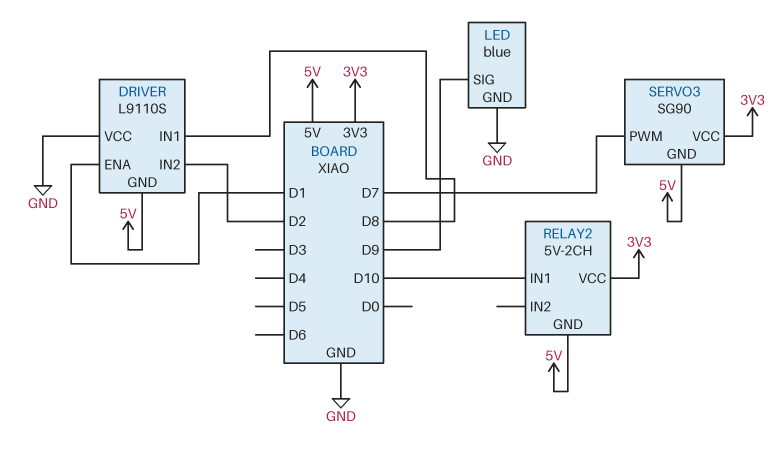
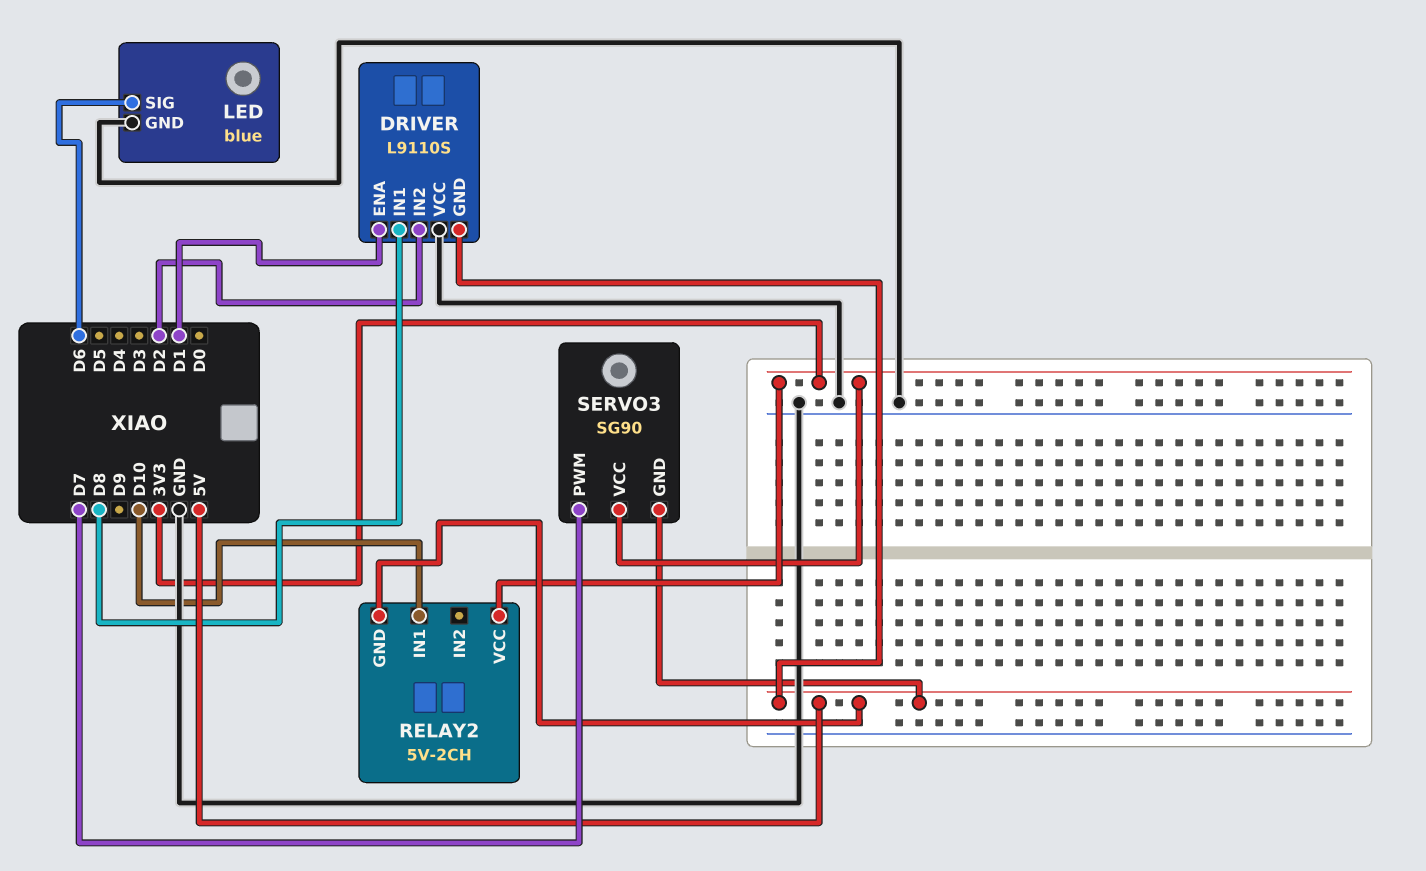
LED pin SIG: D9 -> D6

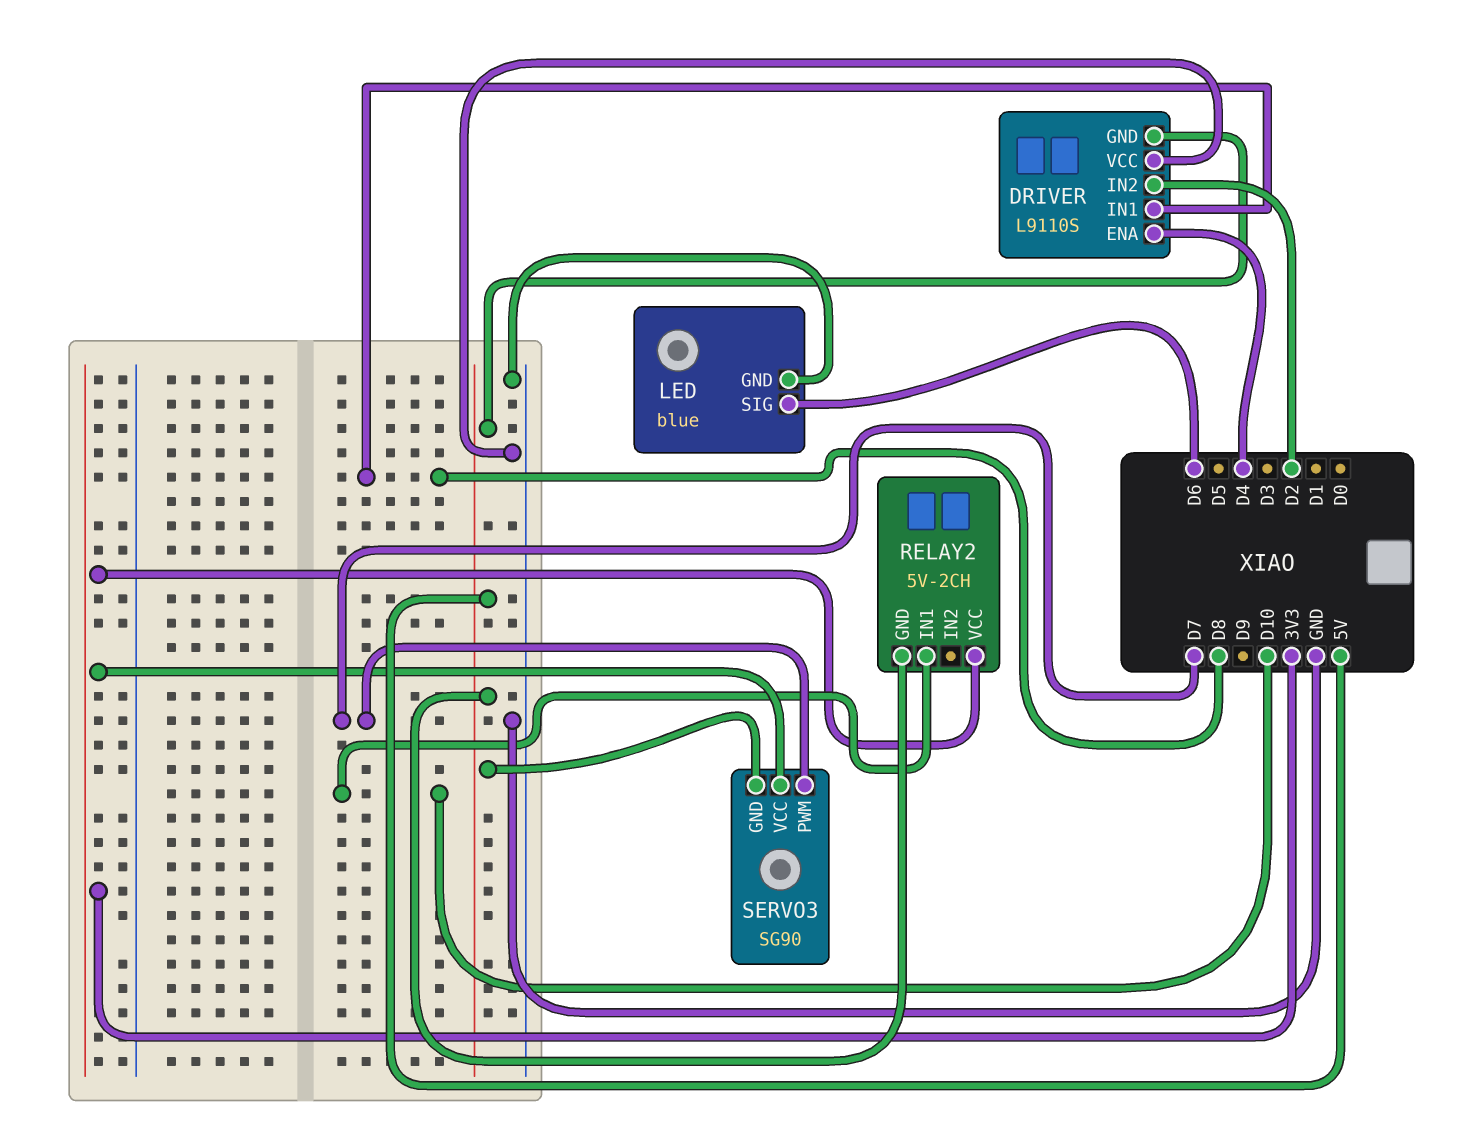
DRIVER pin ENA: D1 -> D4

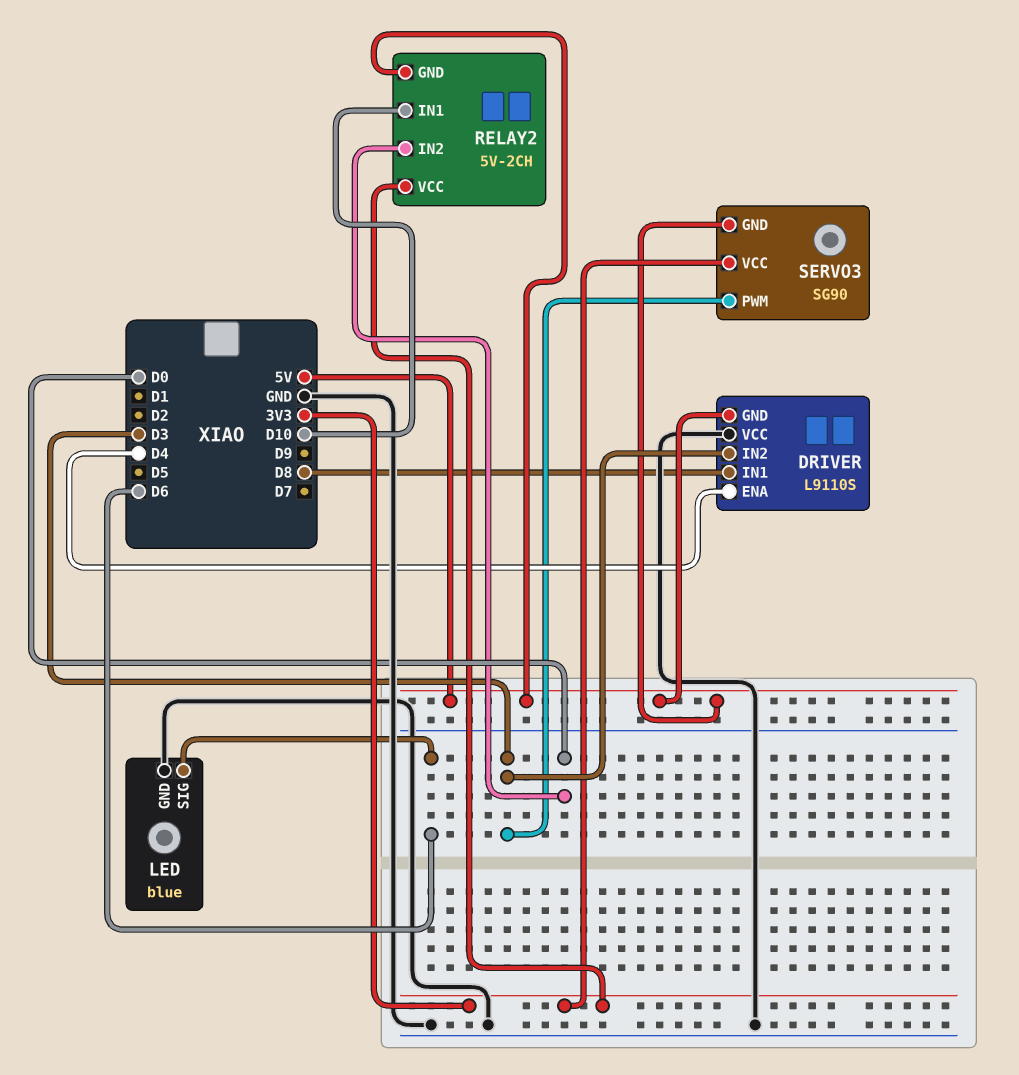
DRIVER pin IN2: D2 -> D3
RELAY2 pin IN2: none -> D0
SERVO3 pin PWM: D7 -> D3

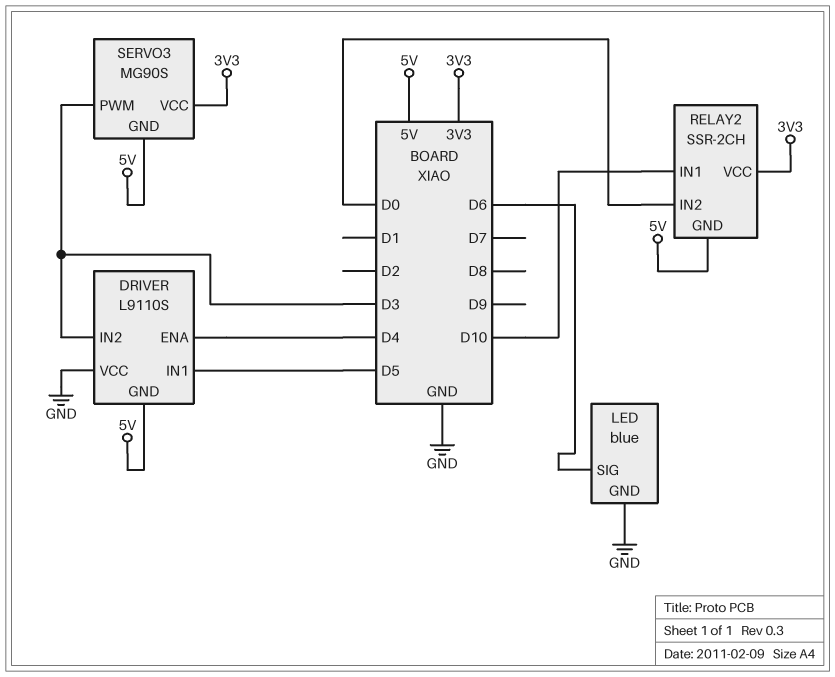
DRIVER pin IN1: D8 -> D5
RELAY2: 5V-2CH -> SSR-2CH
SERVO3: SG90 -> MG90S

